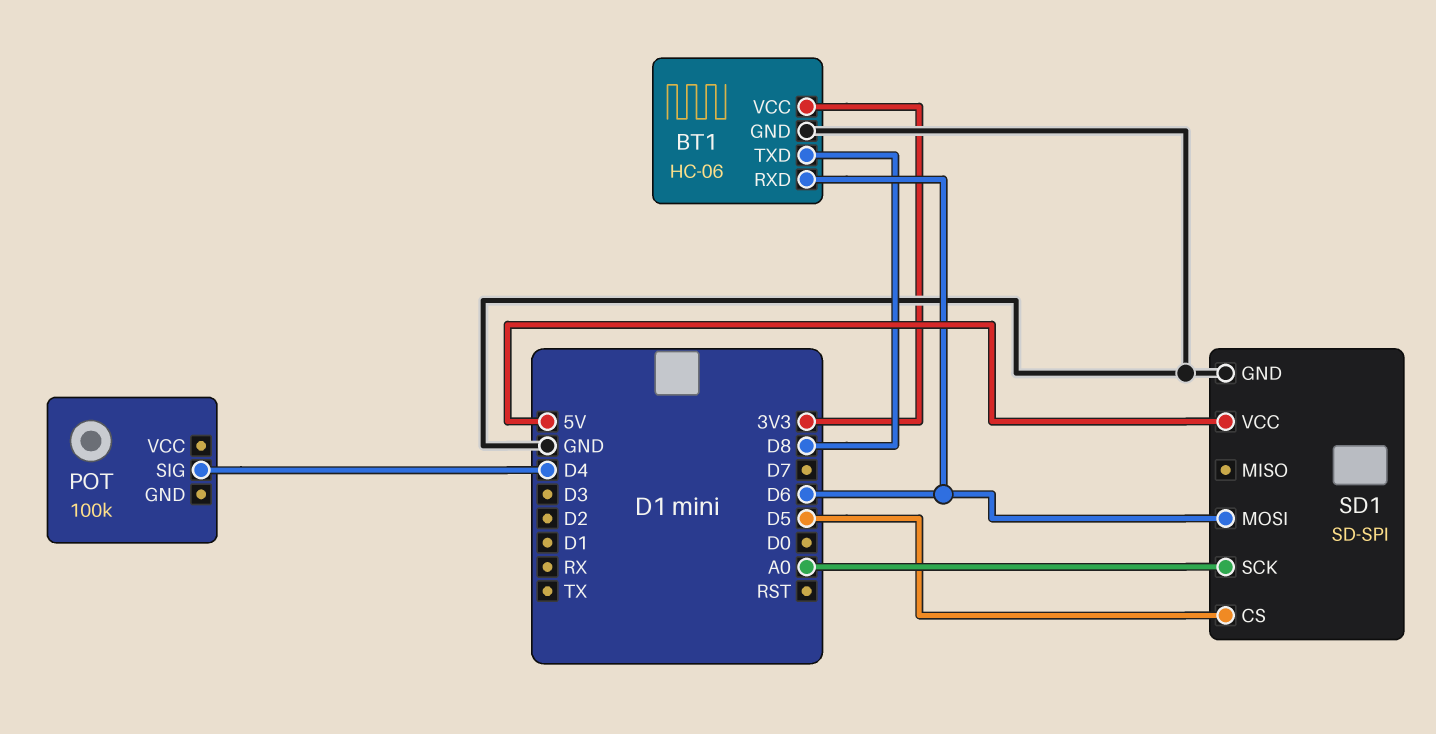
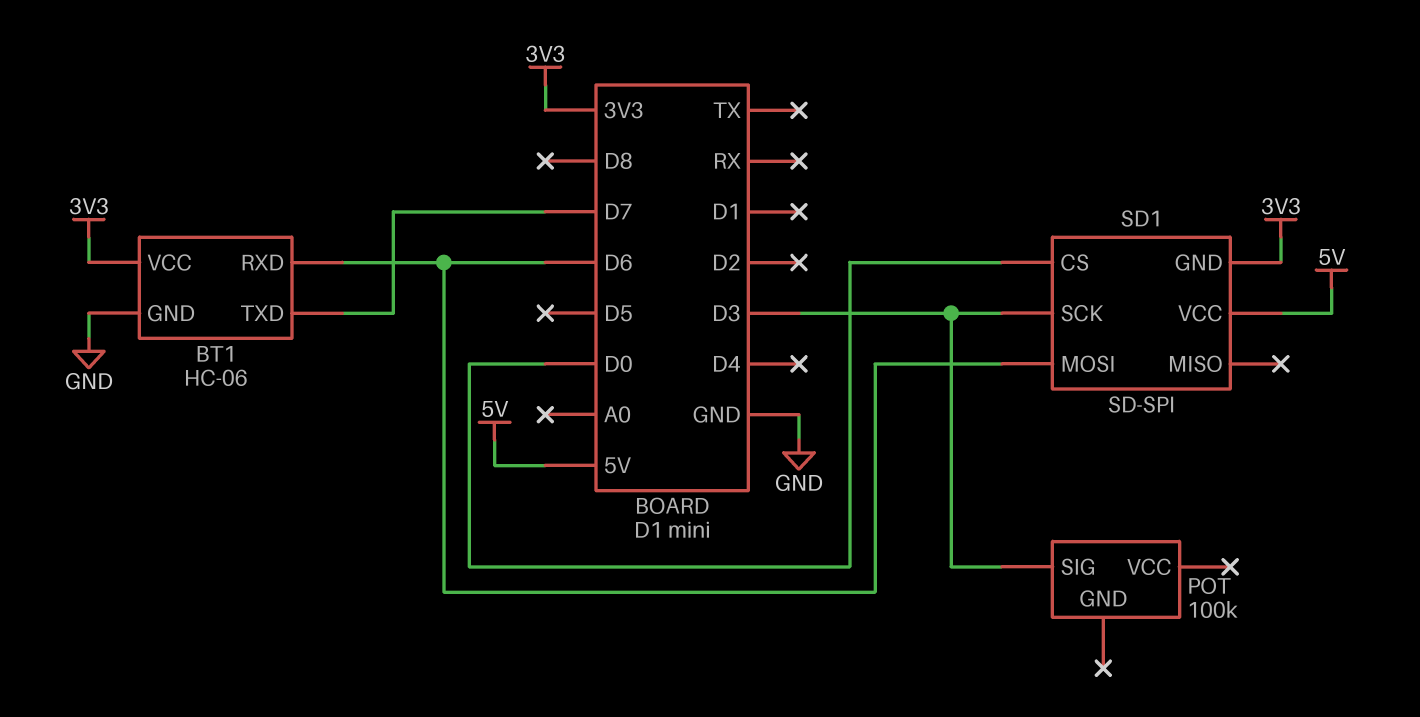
BT1 pin TXD: D8 -> D7
POT pin SIG: D4 -> D3
SD1 pin CS: D5 -> D0
SD1 pin GND: GND -> 3V3
SD1 pin SCK: A0 -> D3

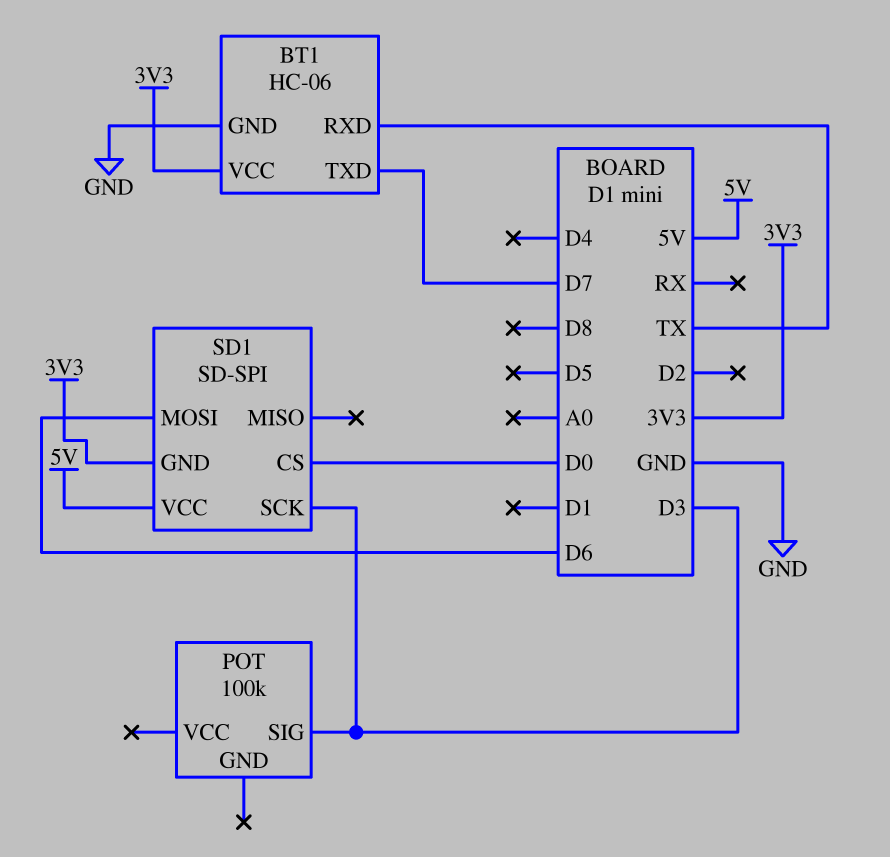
BT1 pin RXD: D6 -> TX

